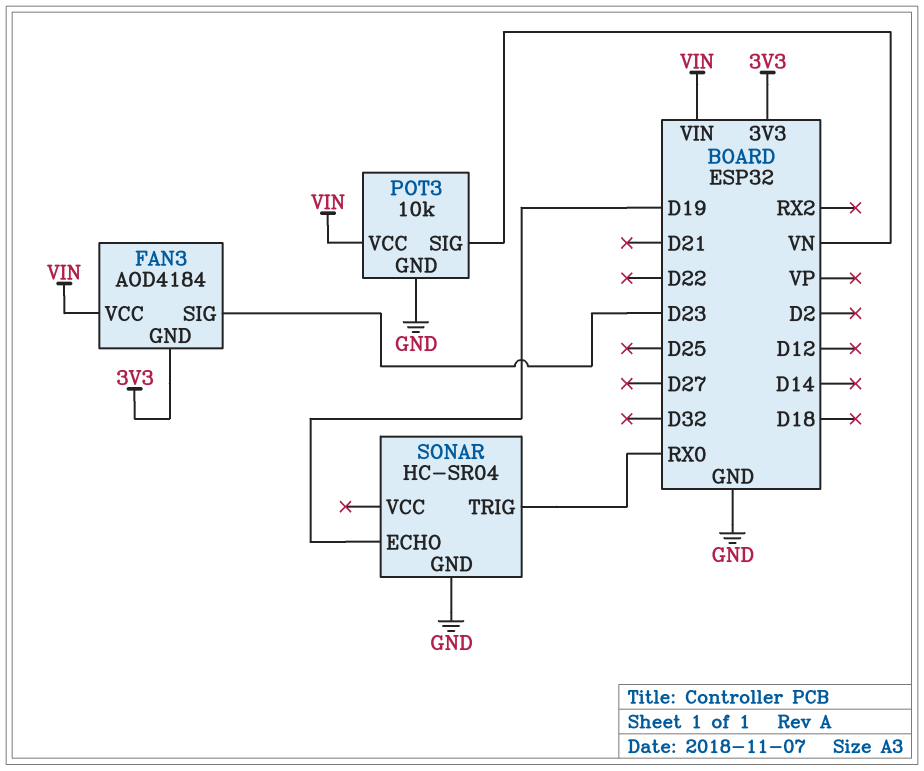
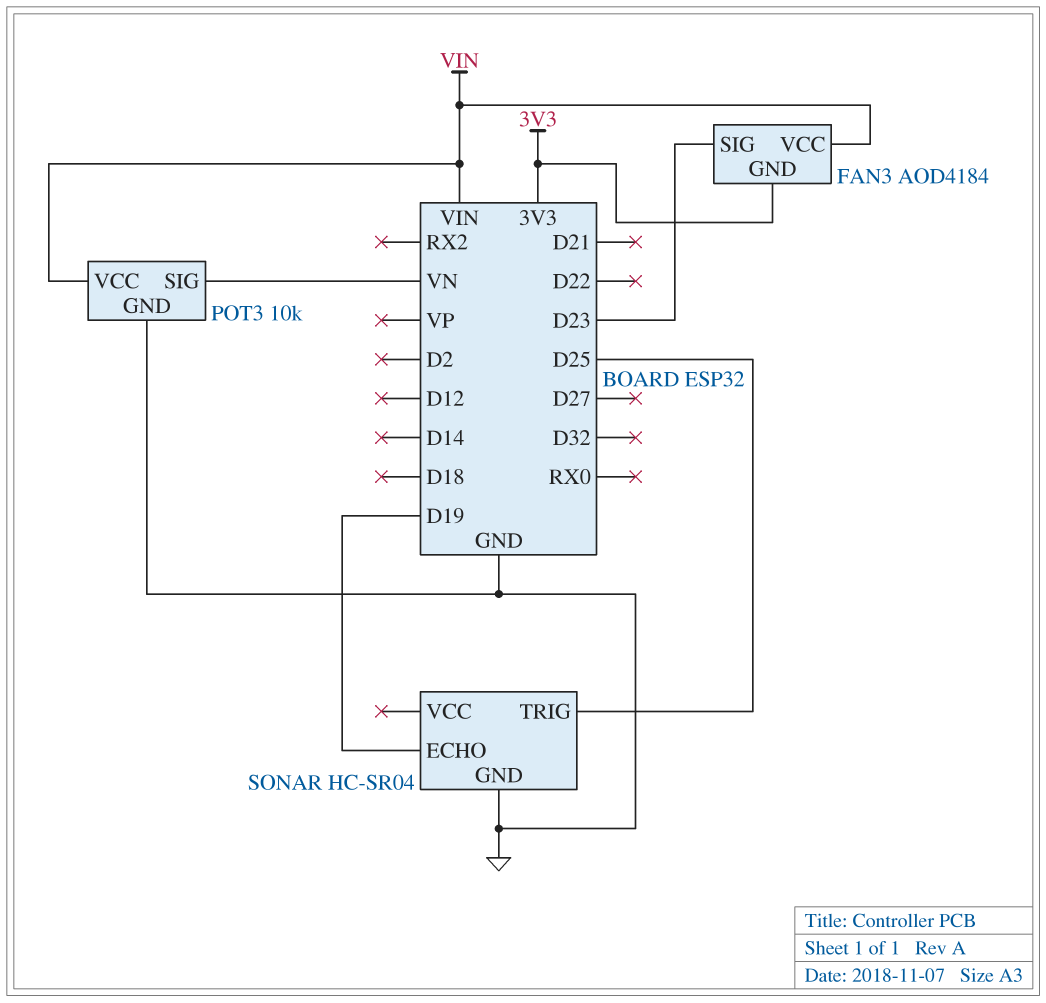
SONAR pin TRIG: RX0 -> D25

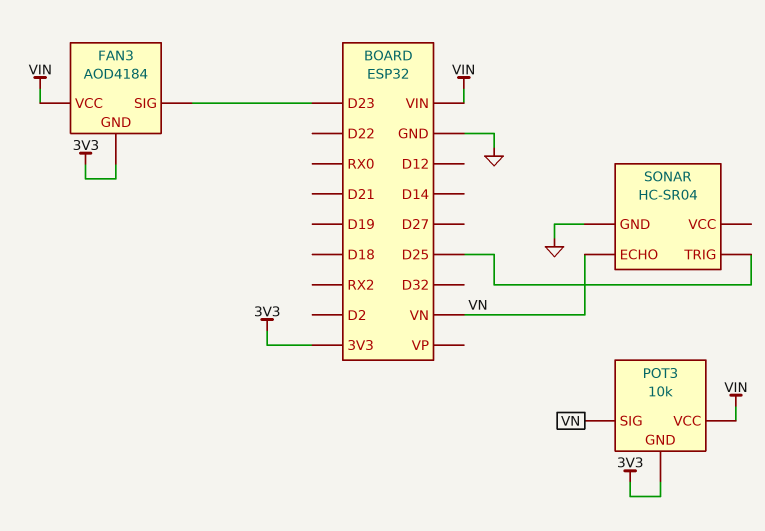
POT3 pin GND: GND -> 3V3
SONAR pin ECHO: D19 -> VN

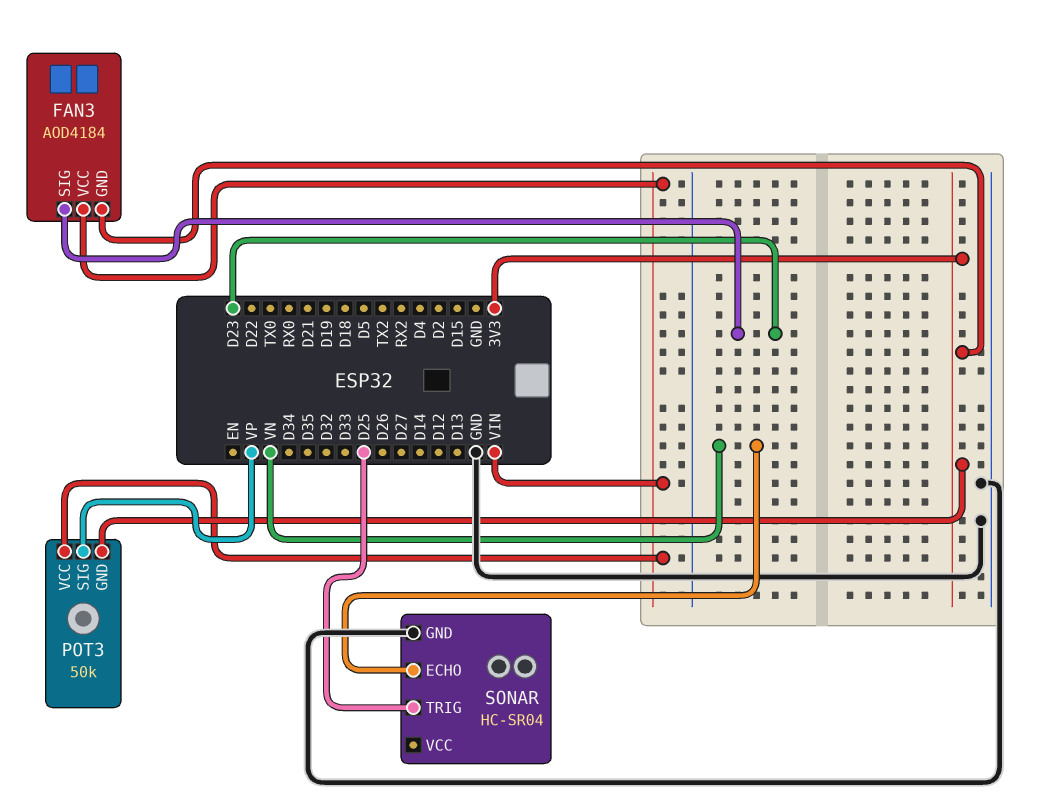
POT3: 10k -> 50k
POT3 pin SIG: VN -> VP

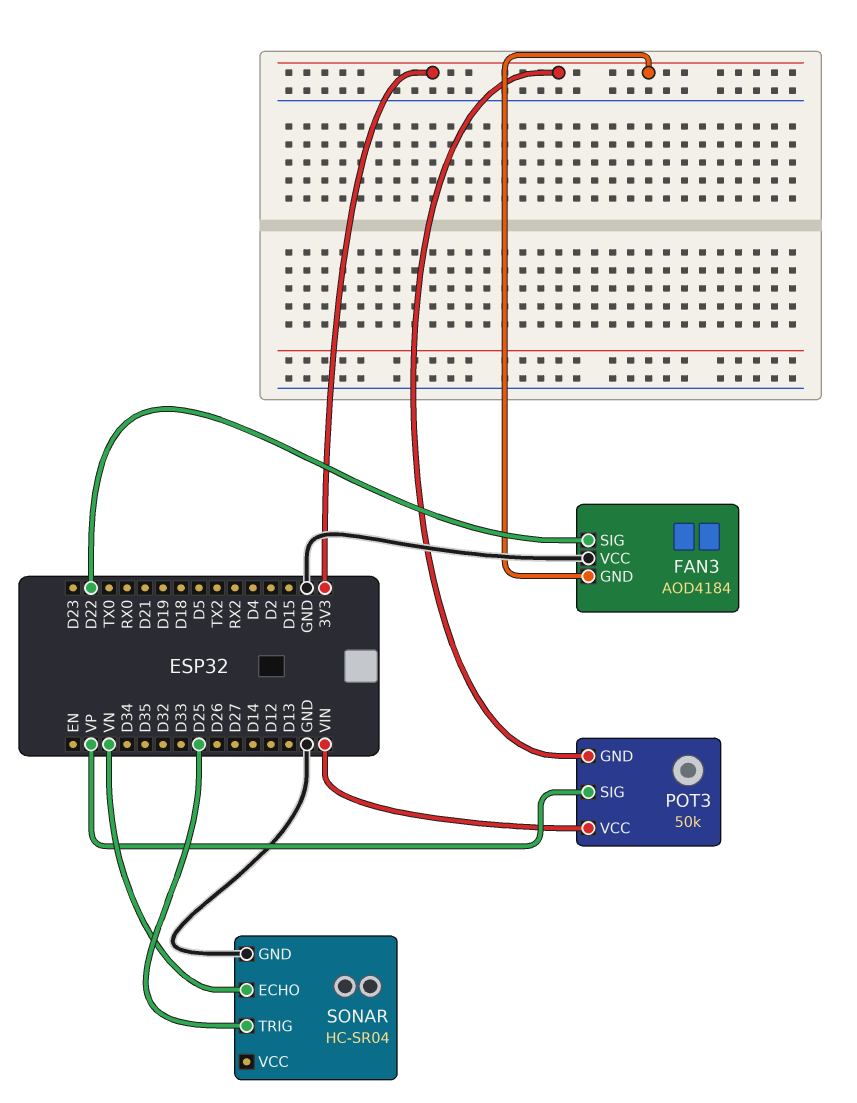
FAN3 pin SIG: D23 -> D22
FAN3 pin VCC: VIN -> GND

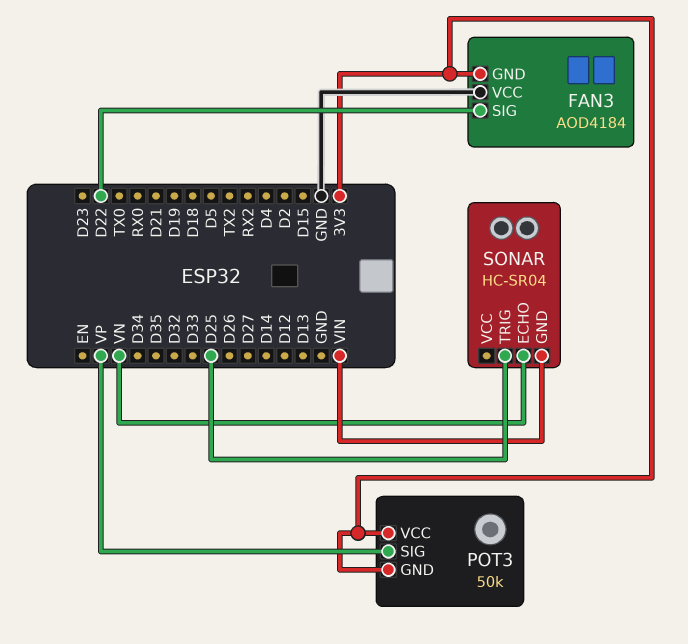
POT3 pin VCC: VIN -> 3V3
SONAR pin GND: GND -> VIN

